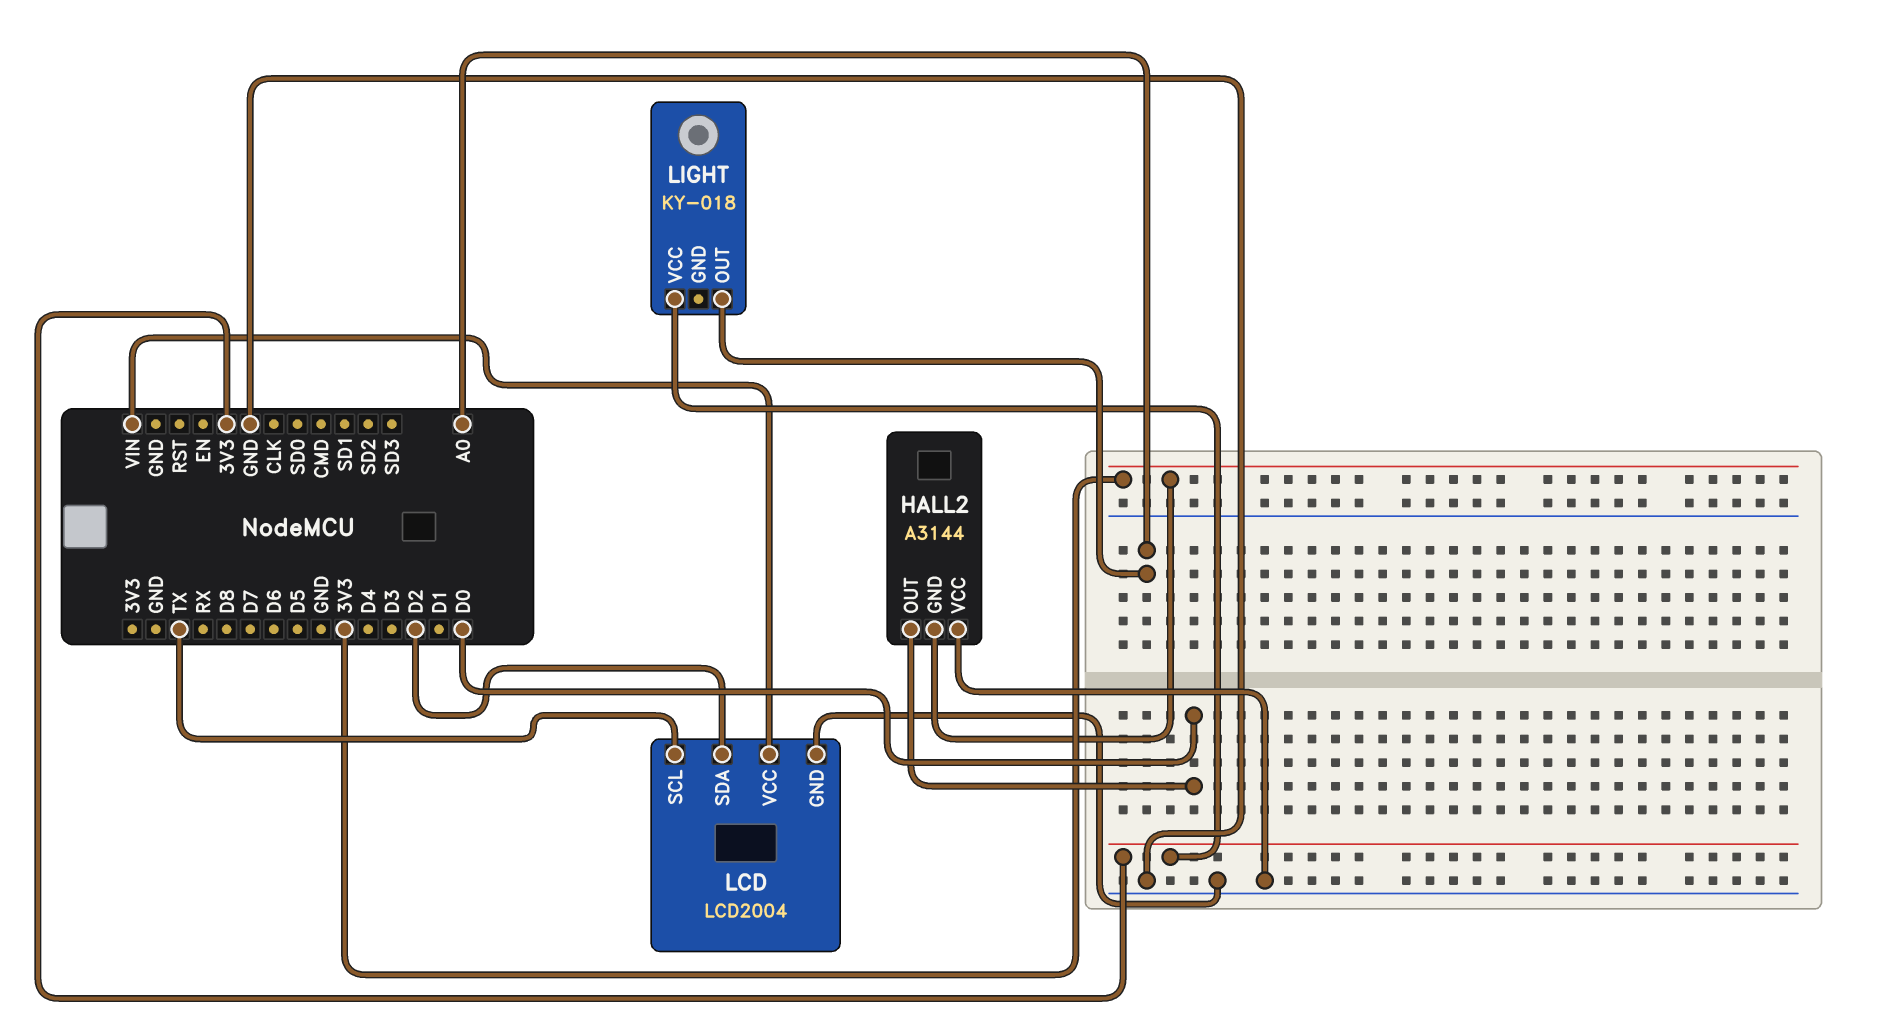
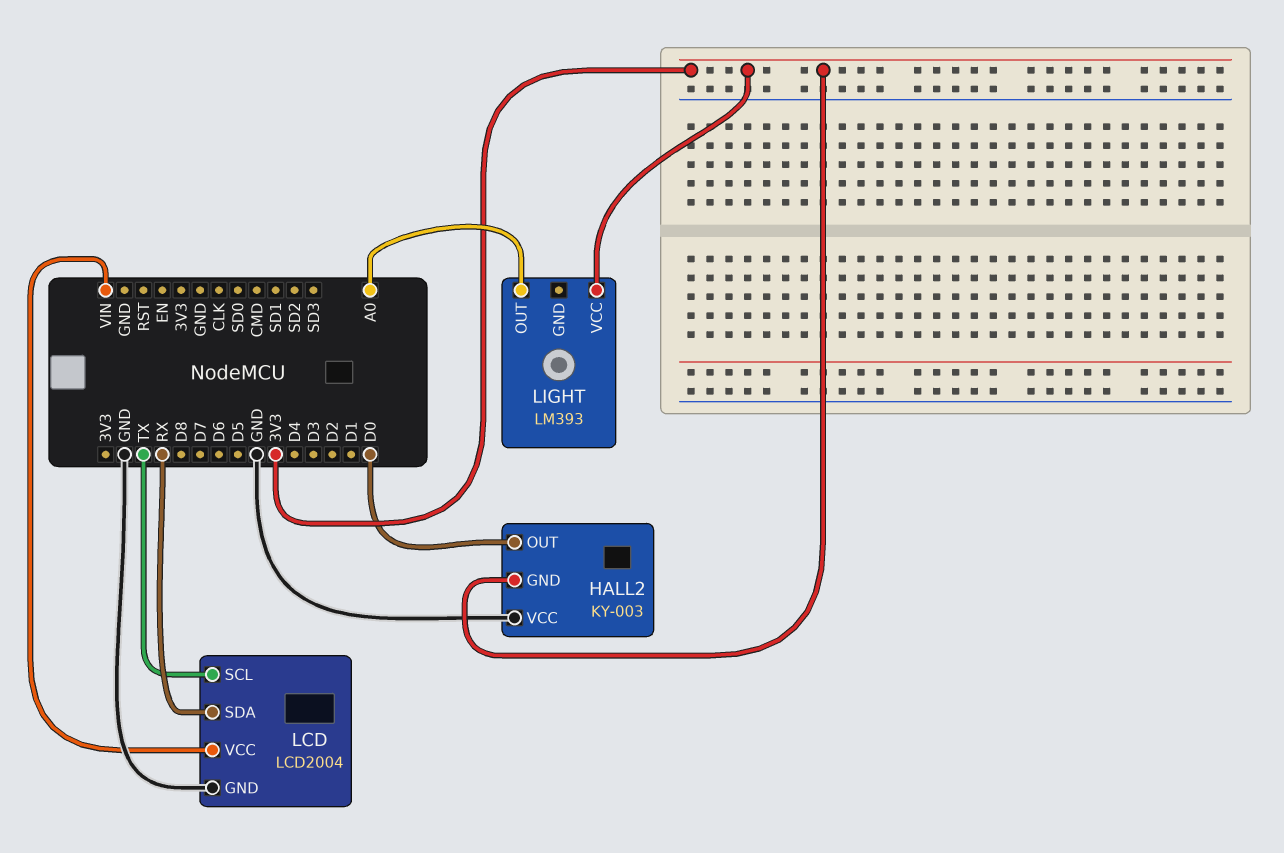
HALL2: A3144 -> KY-003
LCD pin SDA: D2 -> RX
LIGHT: KY-018 -> LM393

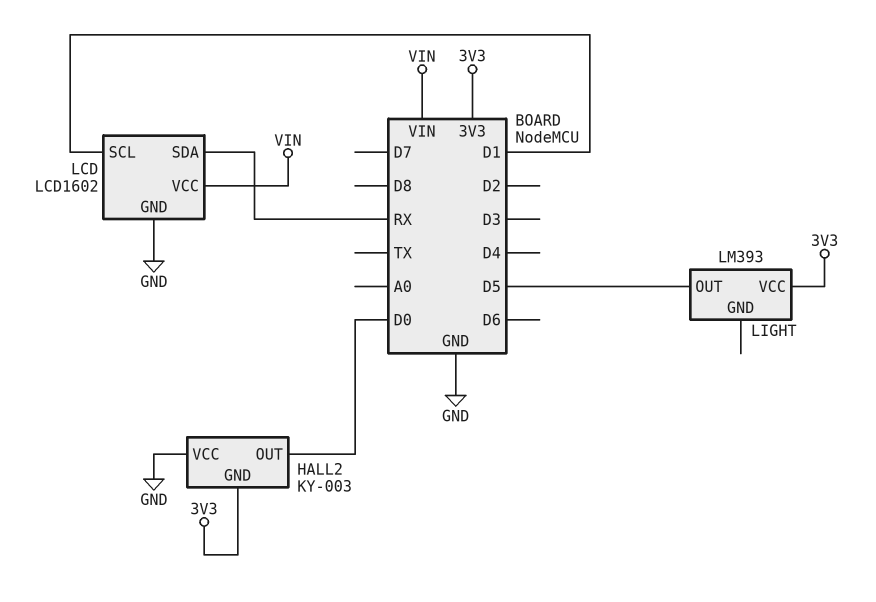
LCD: LCD2004 -> LCD1602
LCD pin SCL: TX -> D1
LIGHT pin OUT: A0 -> D5

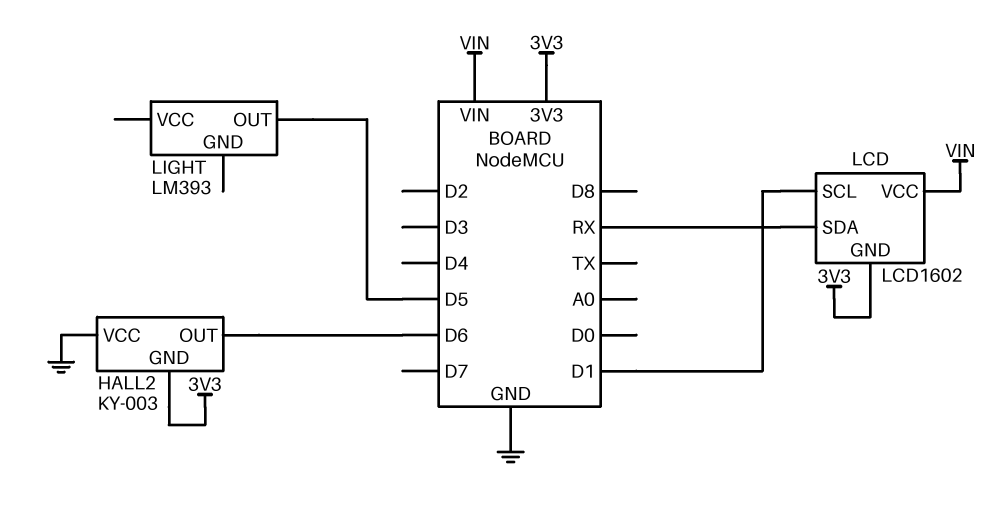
HALL2 pin OUT: D0 -> D6
LCD pin GND: GND -> 3V3
LIGHT pin VCC: 3V3 -> none

